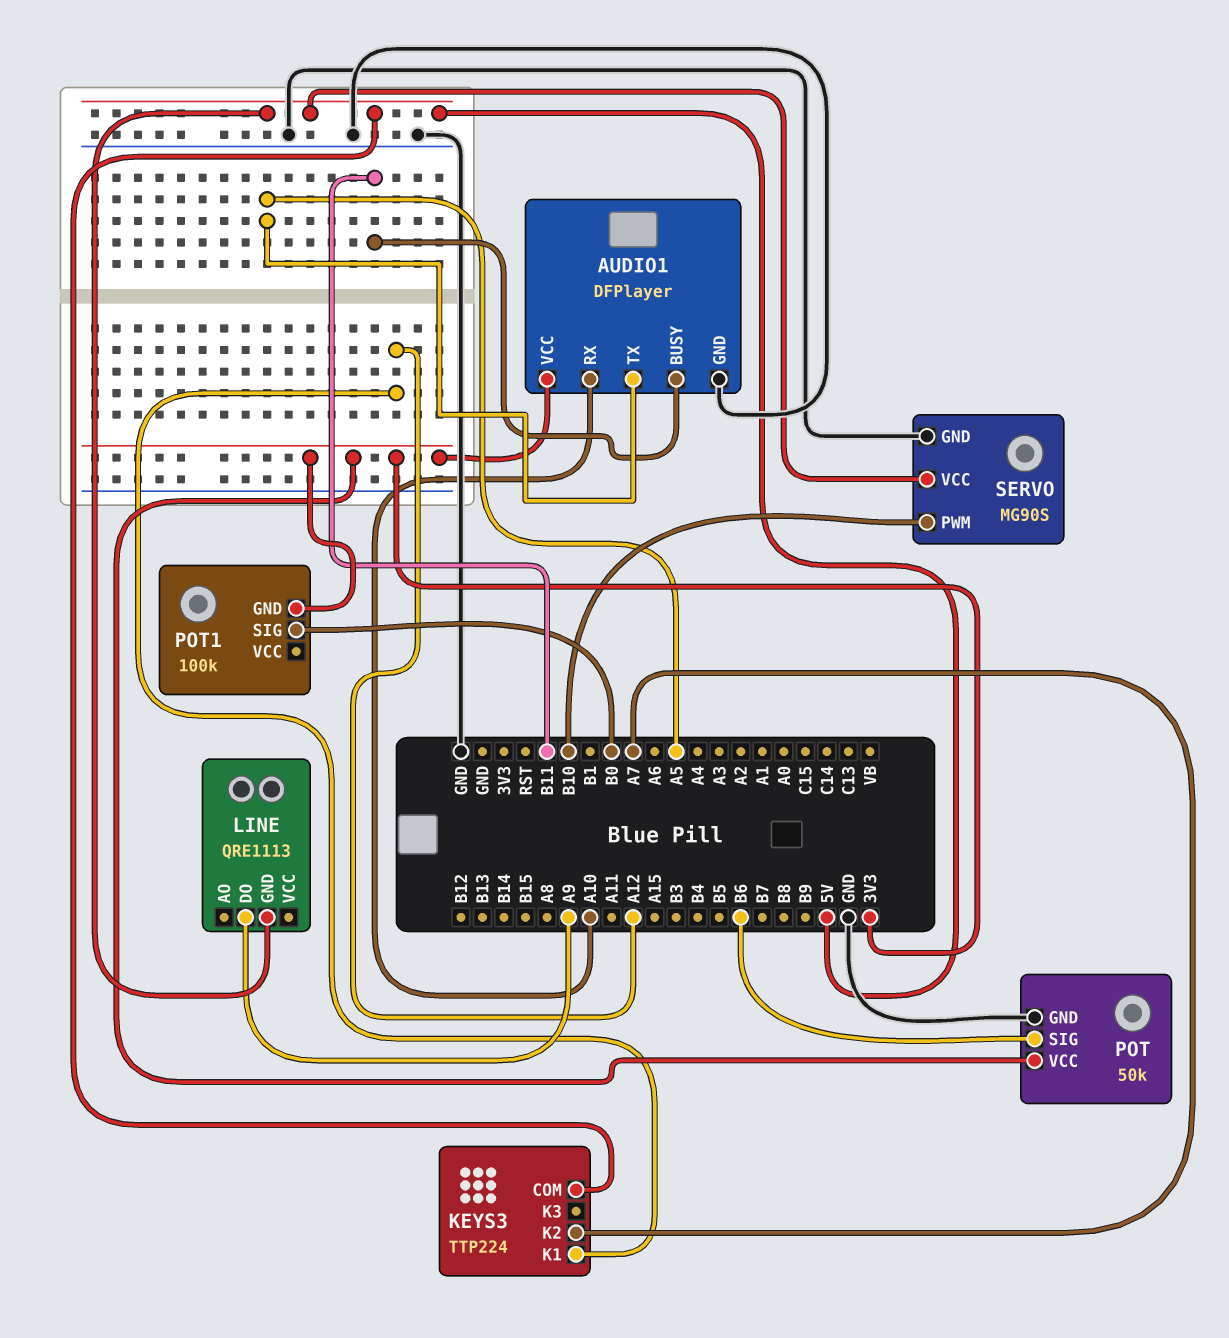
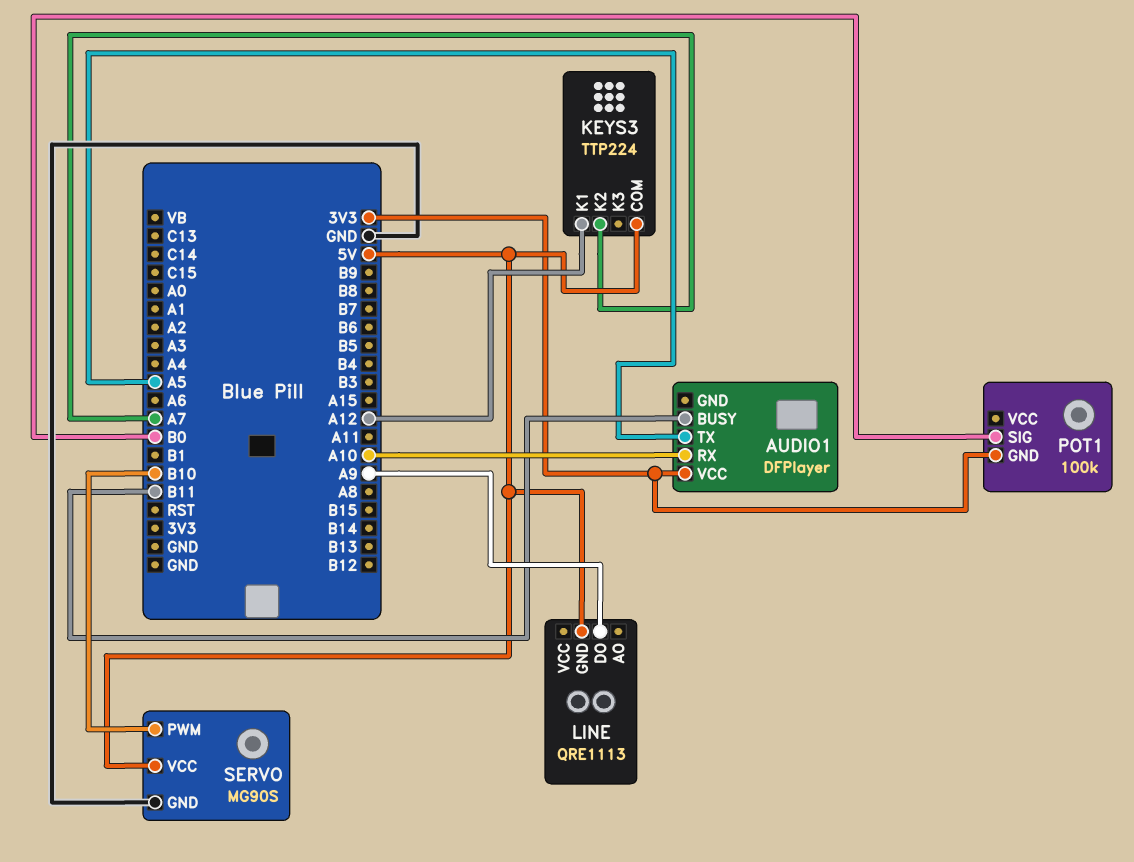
AUDIO1 pin GND: GND -> none
POT: 50k -> none
POT pin GND: GND -> none
POT pin SIG: B6 -> none
POT pin VCC: 3V3 -> none

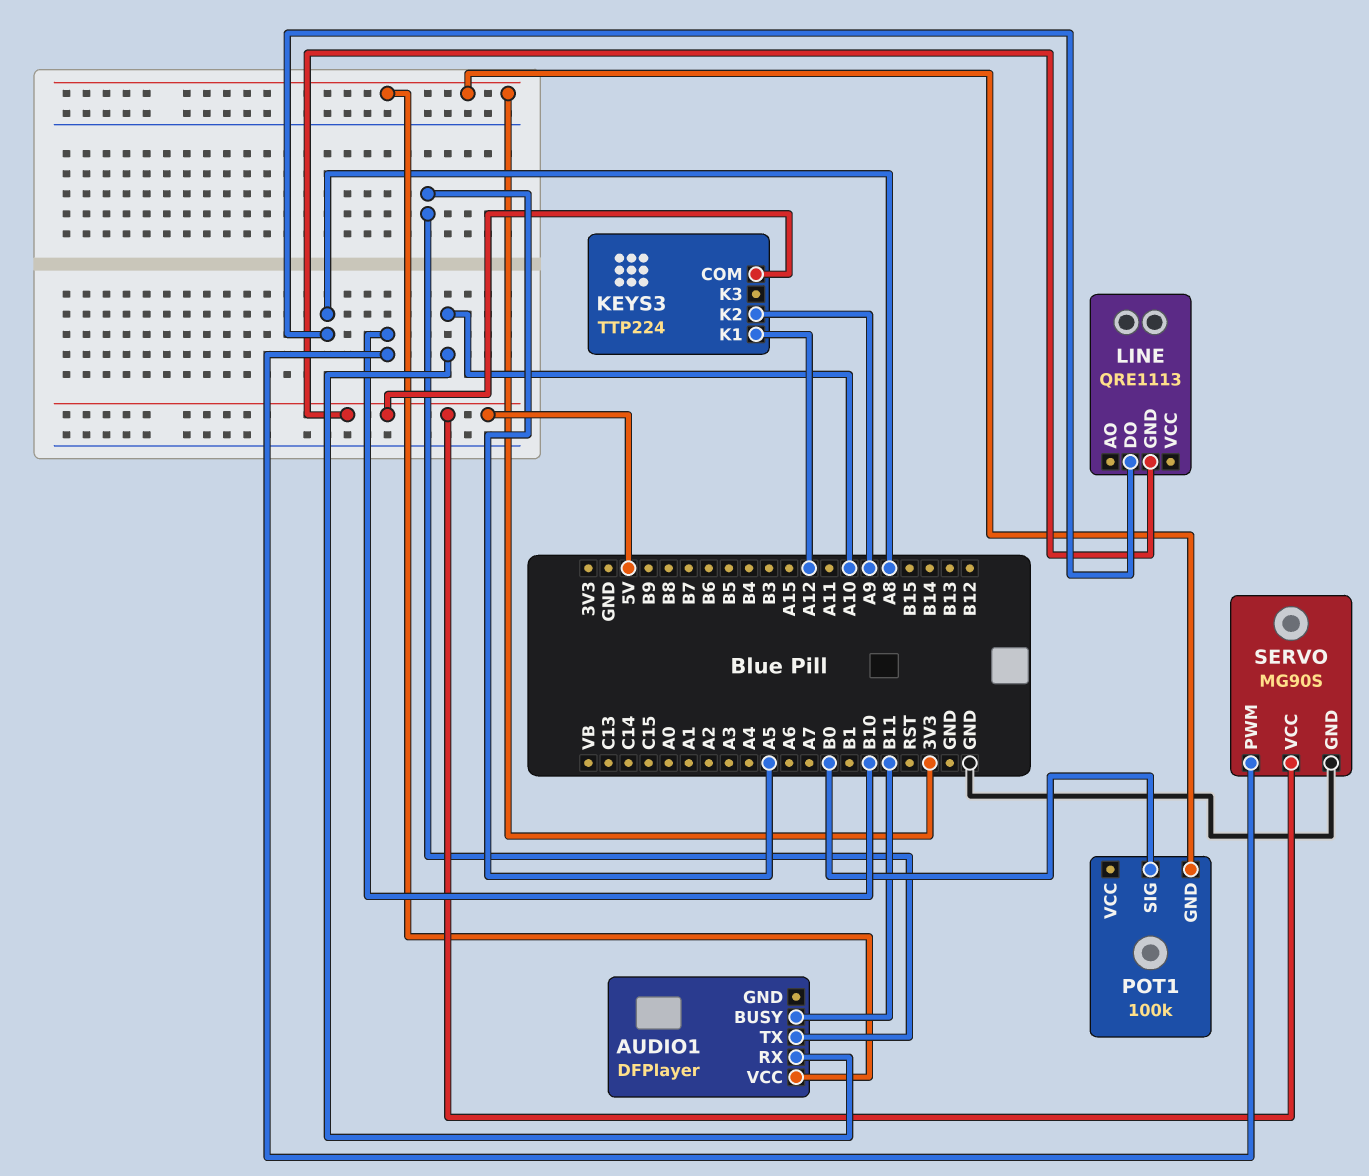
KEYS3 pin K2: A7 -> A9
LINE pin DO: A9 -> A8

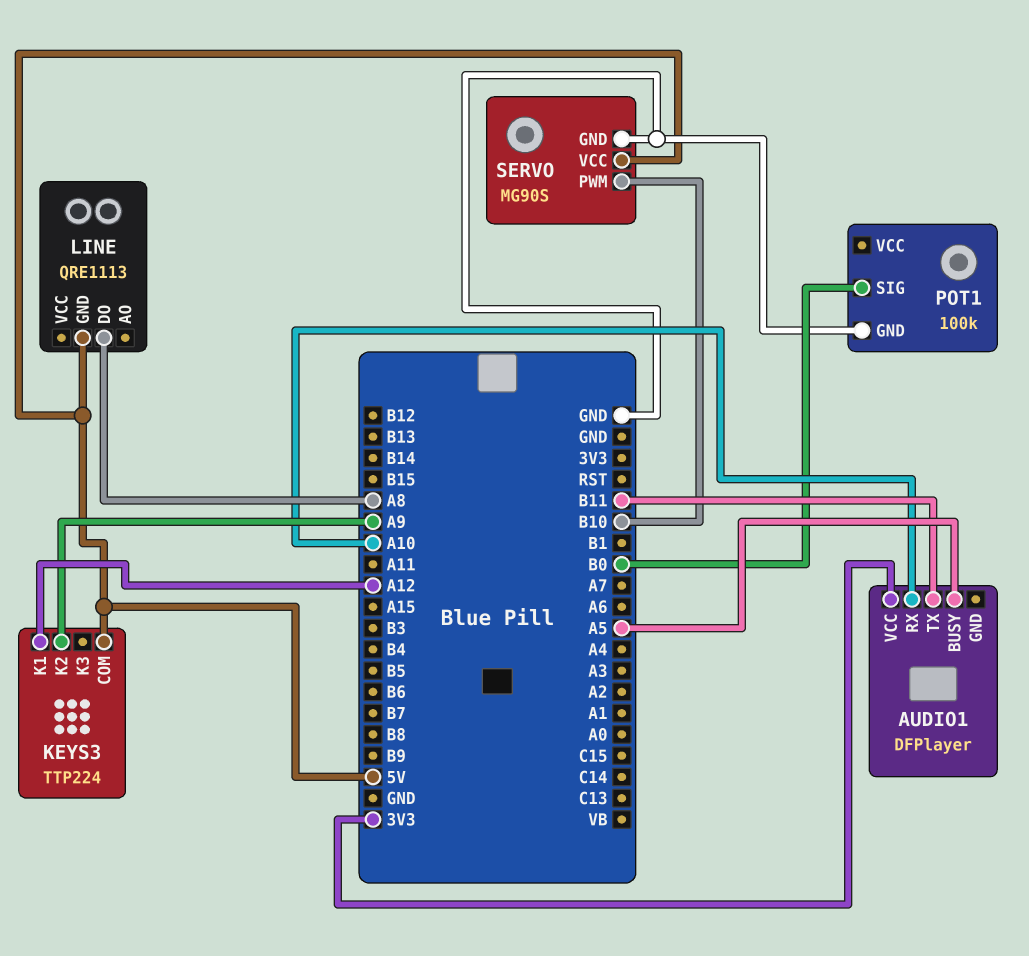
AUDIO1 pin BUSY: B11 -> A5
AUDIO1 pin TX: A5 -> B11
POT1 pin GND: 3V3 -> GND

